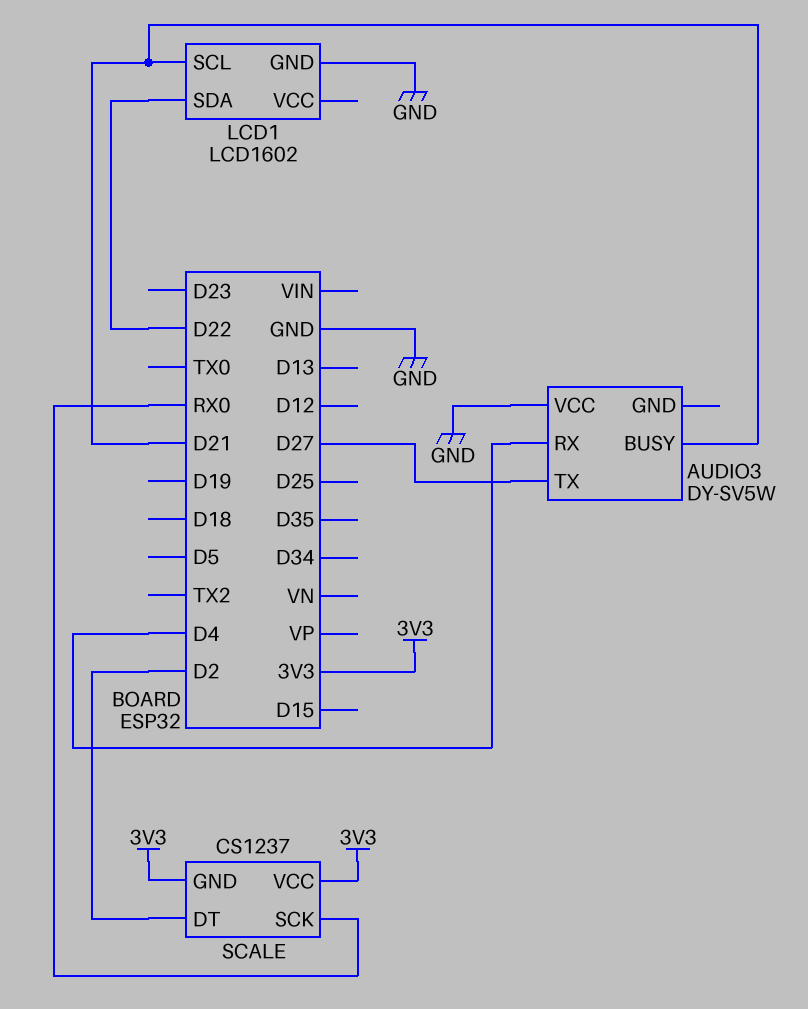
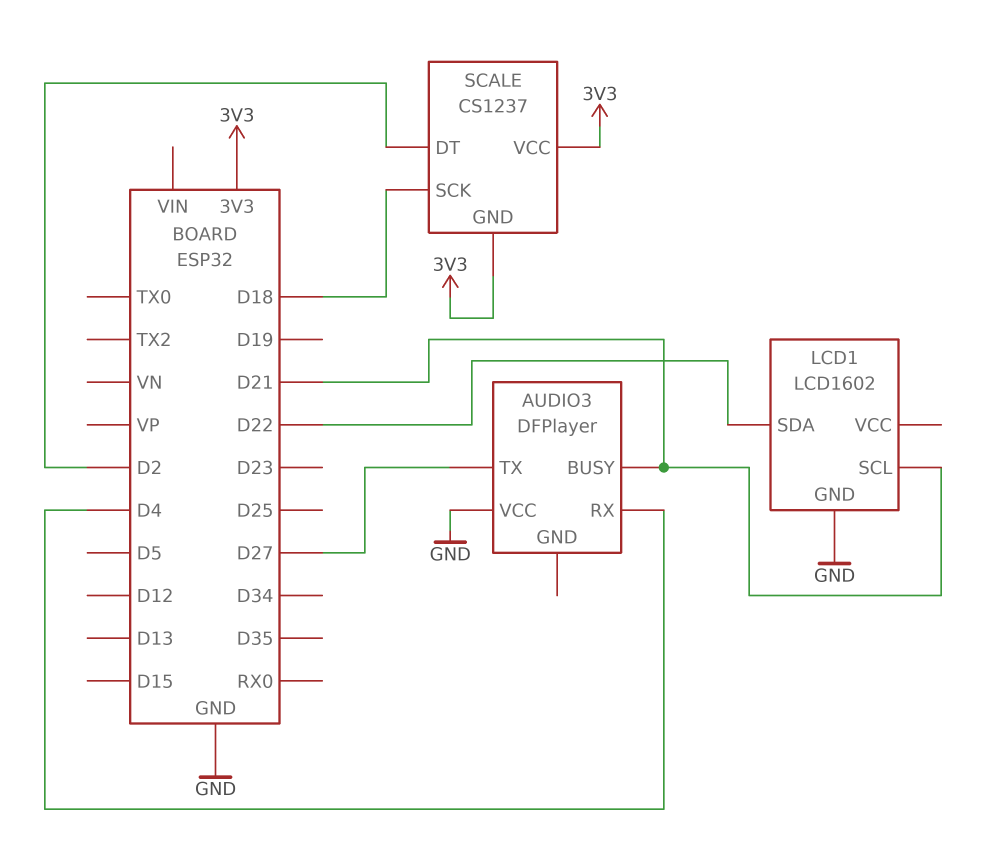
AUDIO3: DY-SV5W -> DFPlayer
SCALE pin SCK: RX0 -> D18

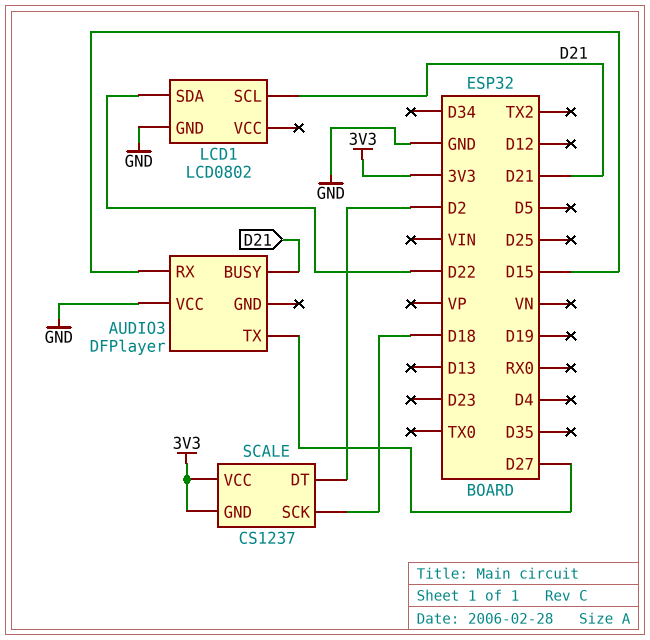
AUDIO3 pin RX: D4 -> D15
LCD1: LCD1602 -> LCD0802

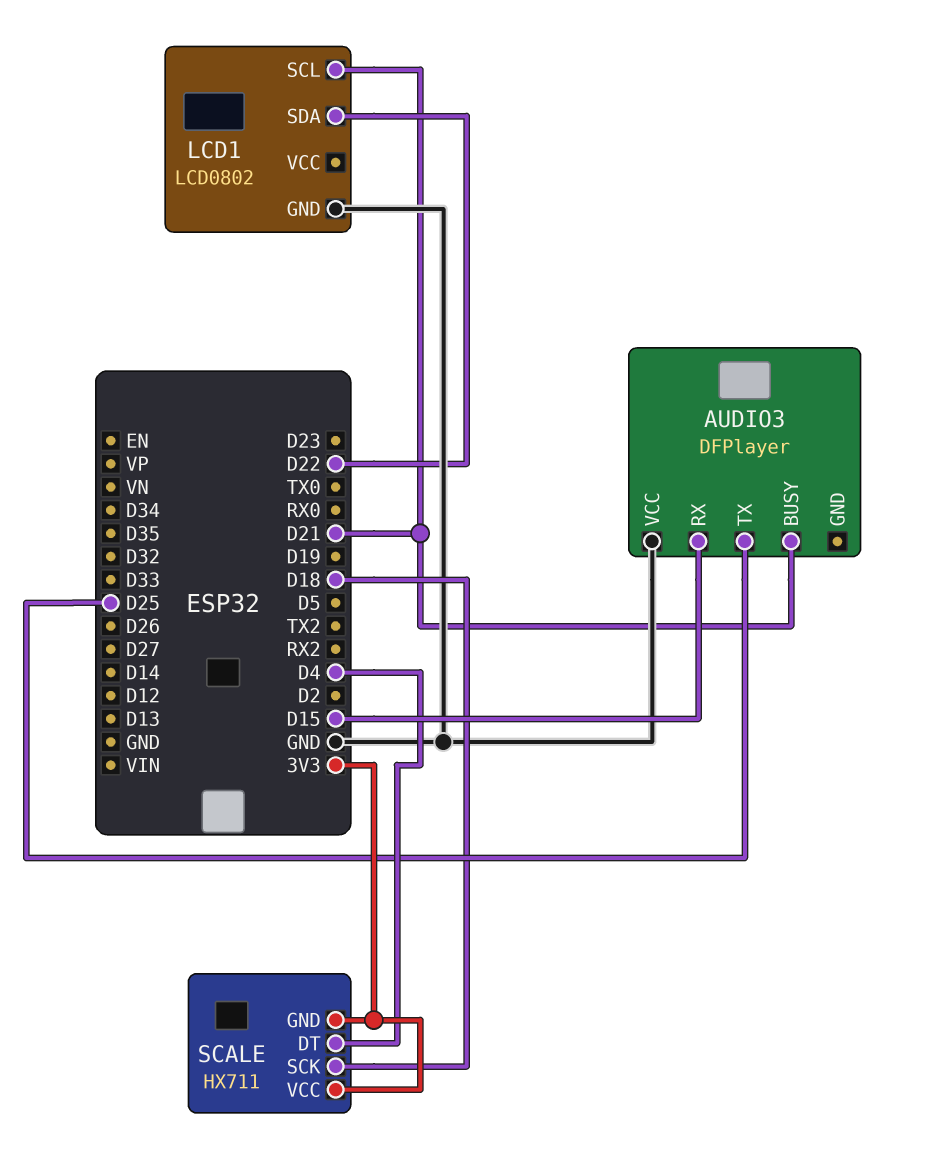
AUDIO3 pin TX: D27 -> D25
SCALE: CS1237 -> HX711
SCALE pin DT: D2 -> D4

